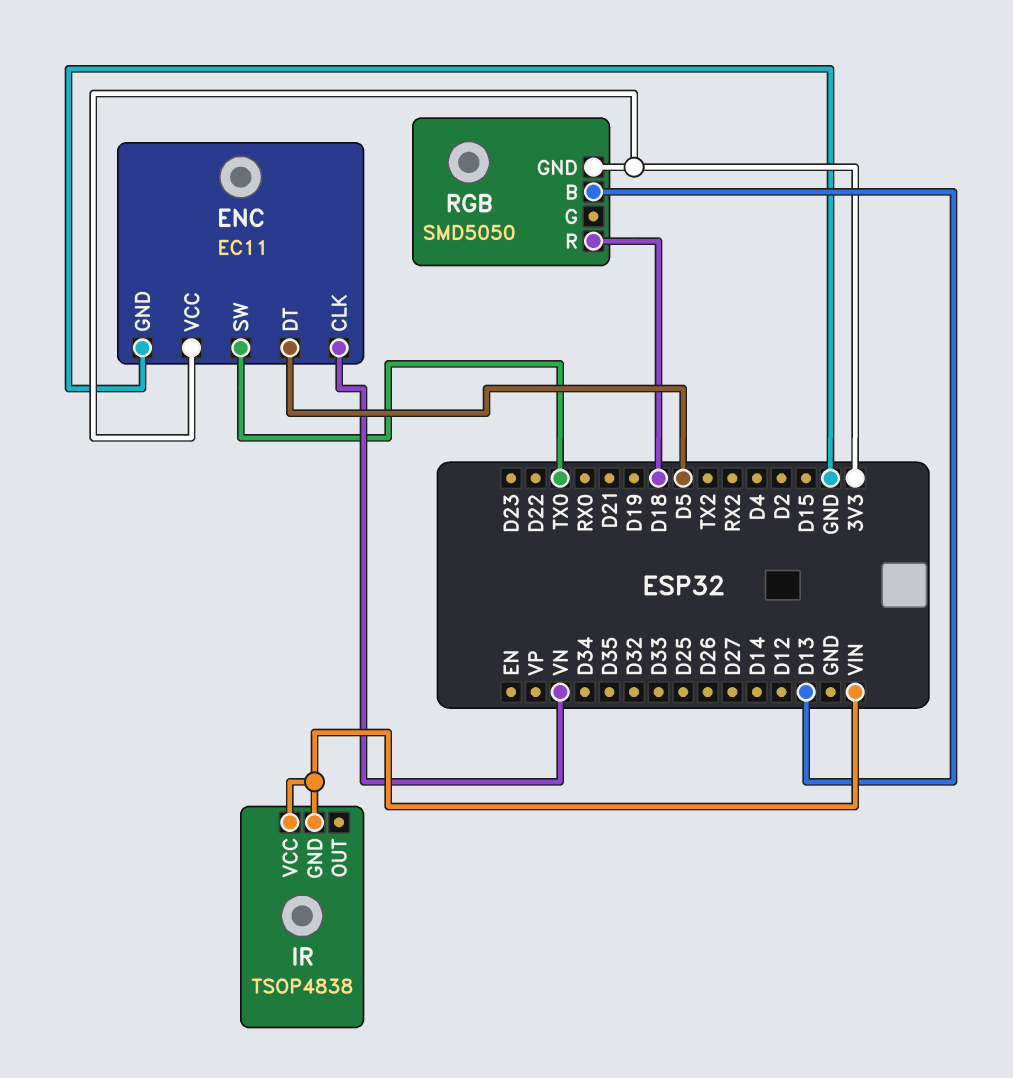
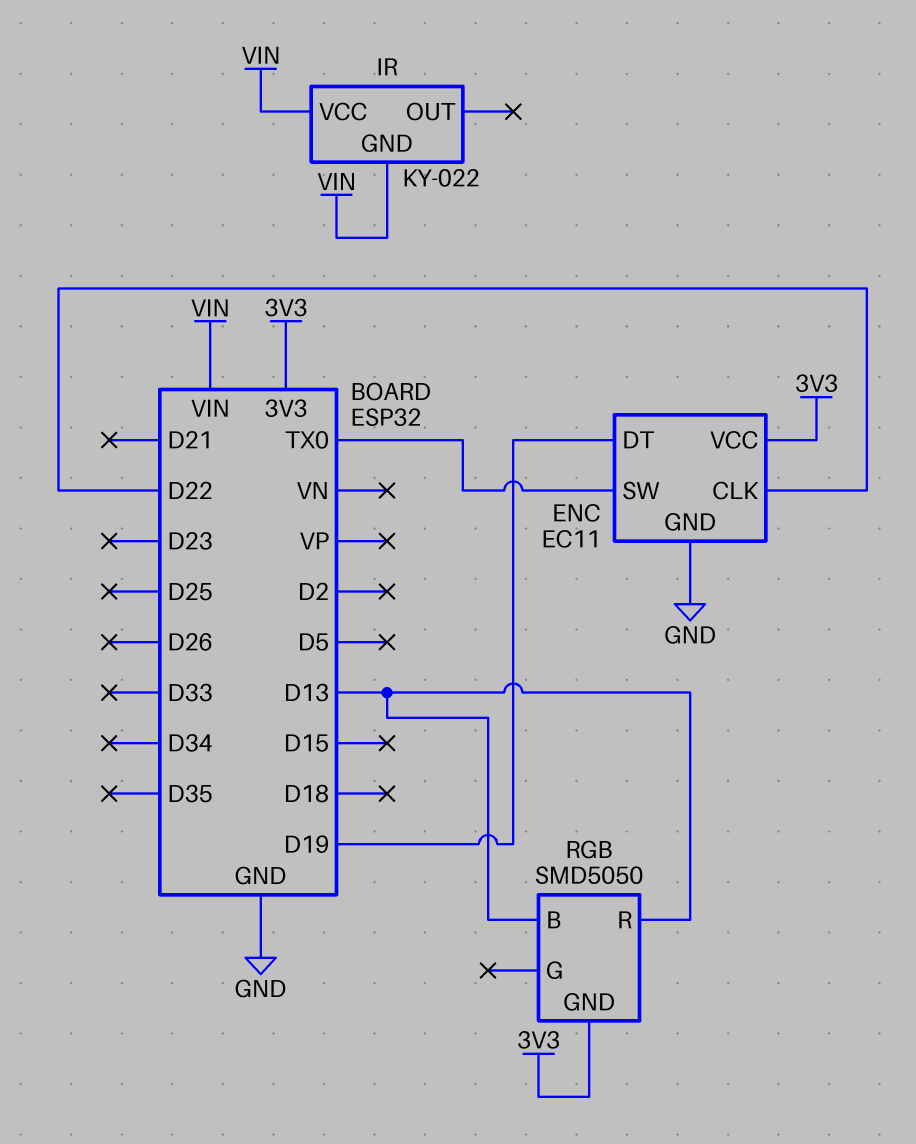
ENC pin CLK: VN -> D22
ENC pin DT: D5 -> D19
IR: TSOP4838 -> KY-022
RGB pin R: D18 -> D13

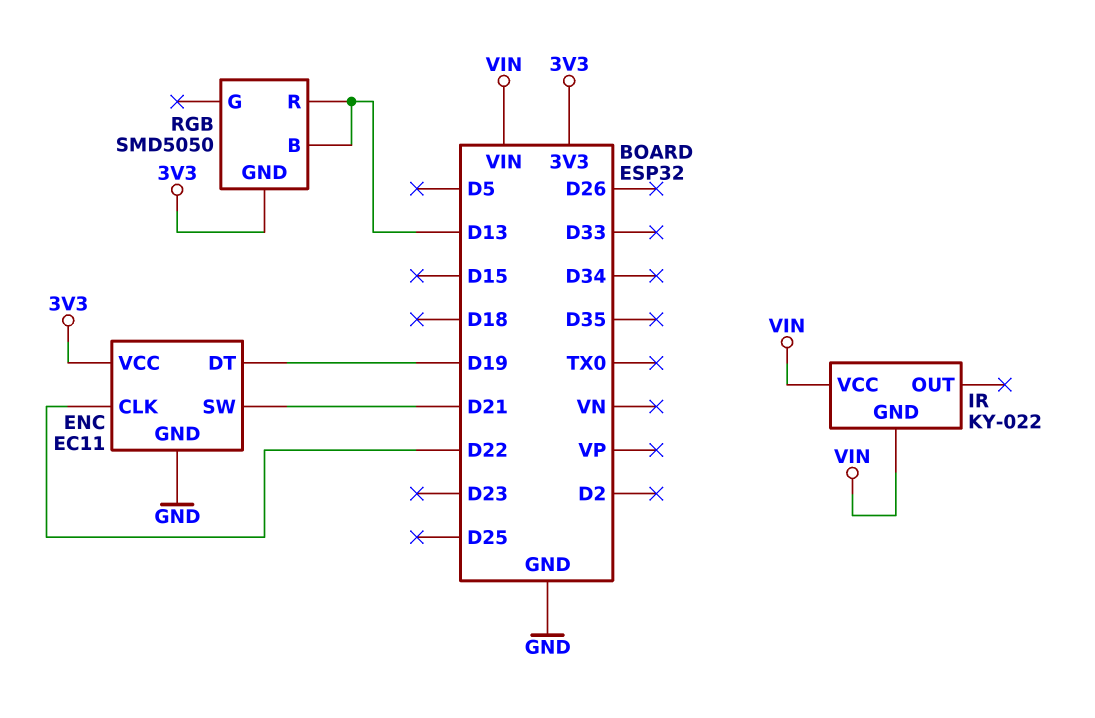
ENC pin SW: TX0 -> D21

